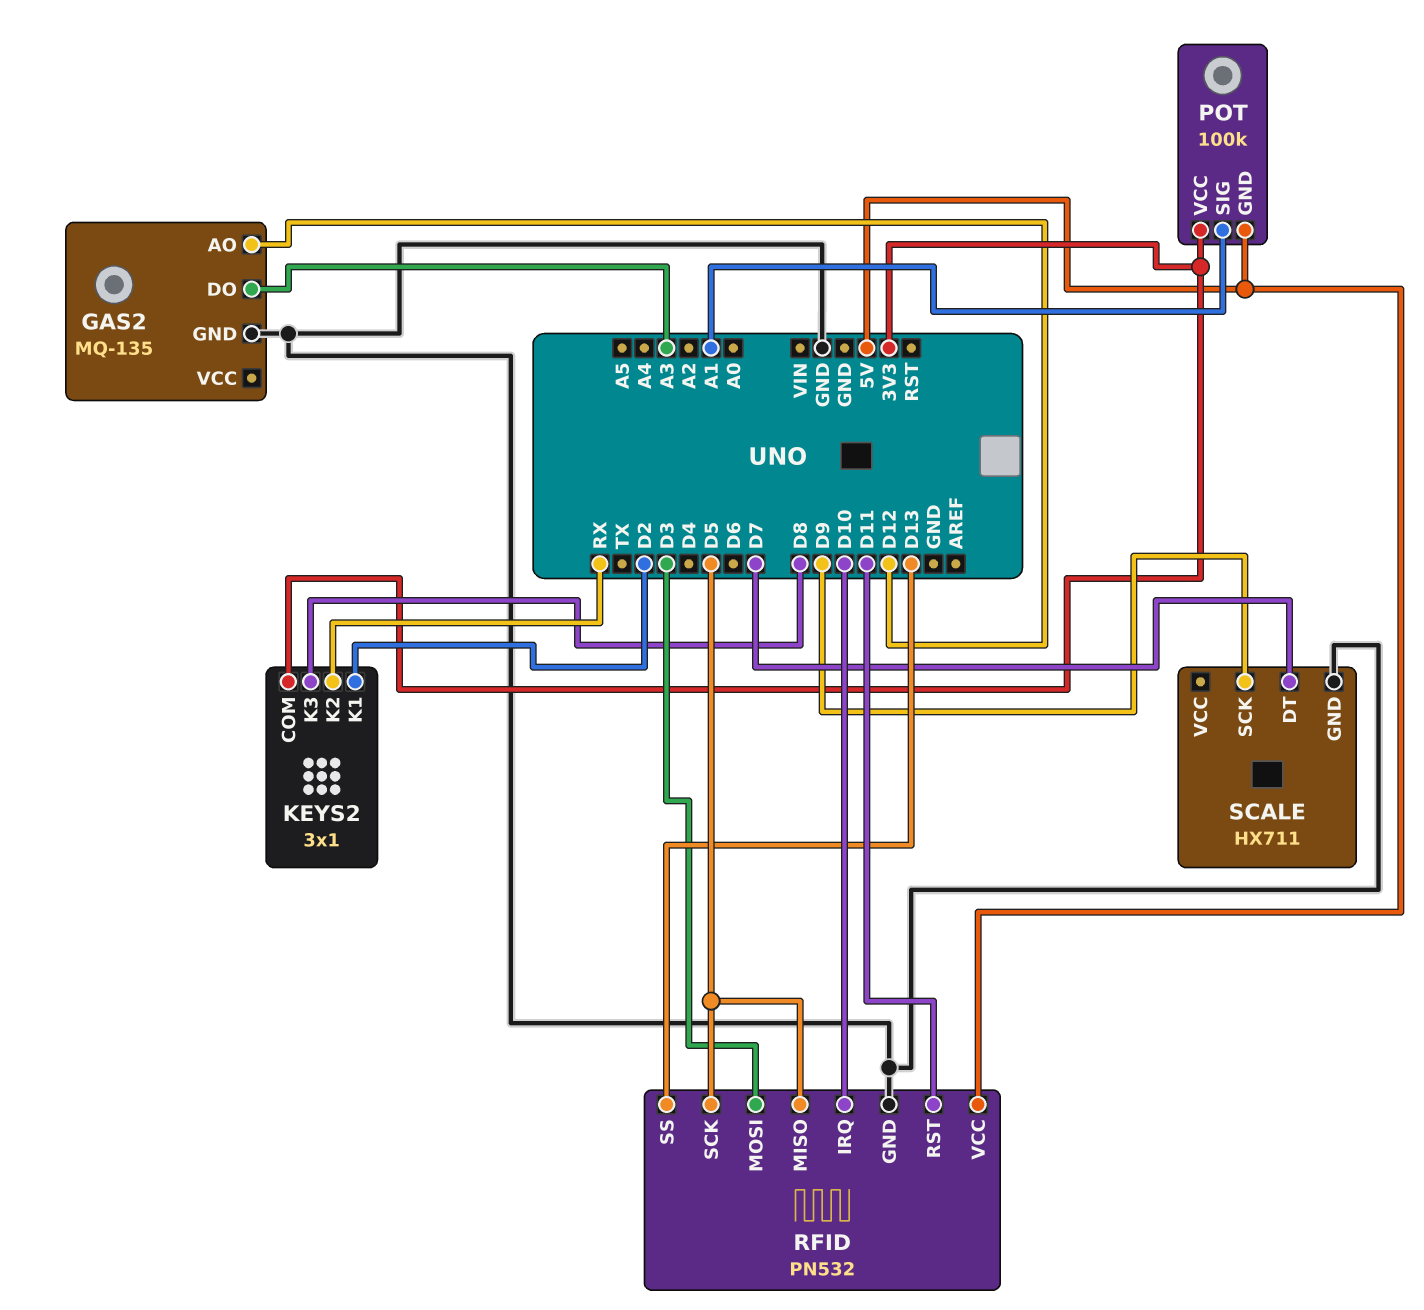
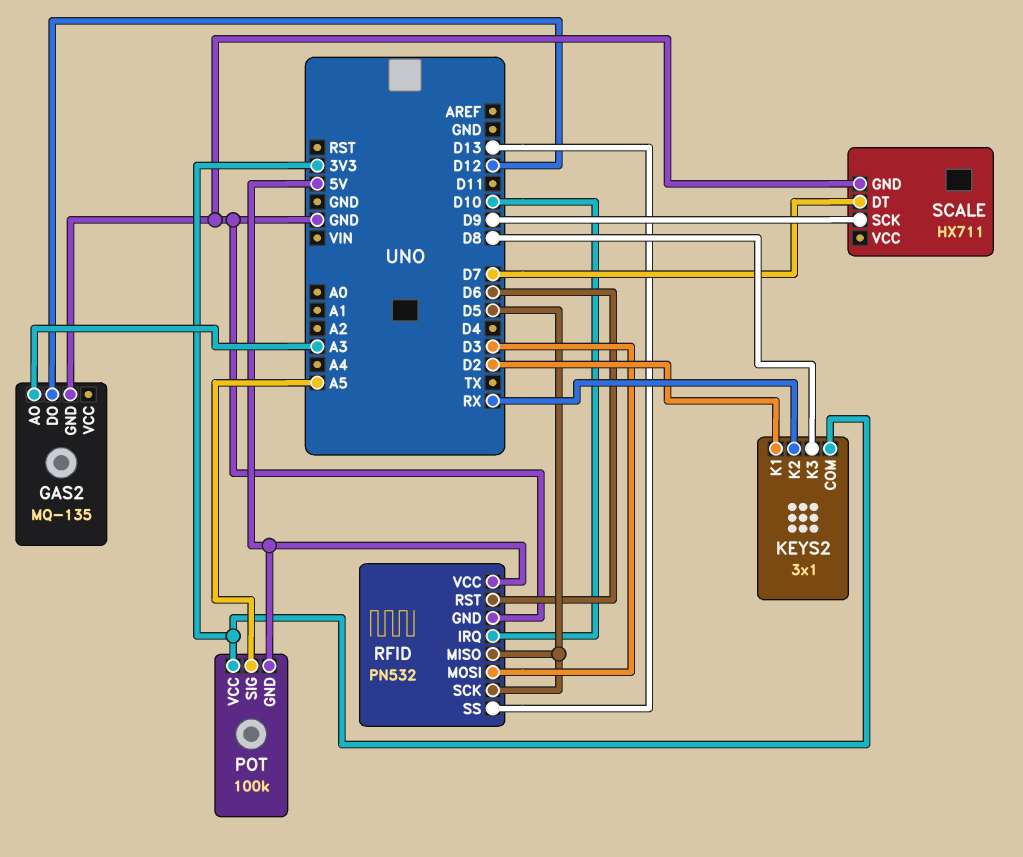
GAS2 pin AO: D12 -> A3
GAS2 pin DO: A3 -> D12
POT pin SIG: A1 -> A5
RFID pin RST: D11 -> D6

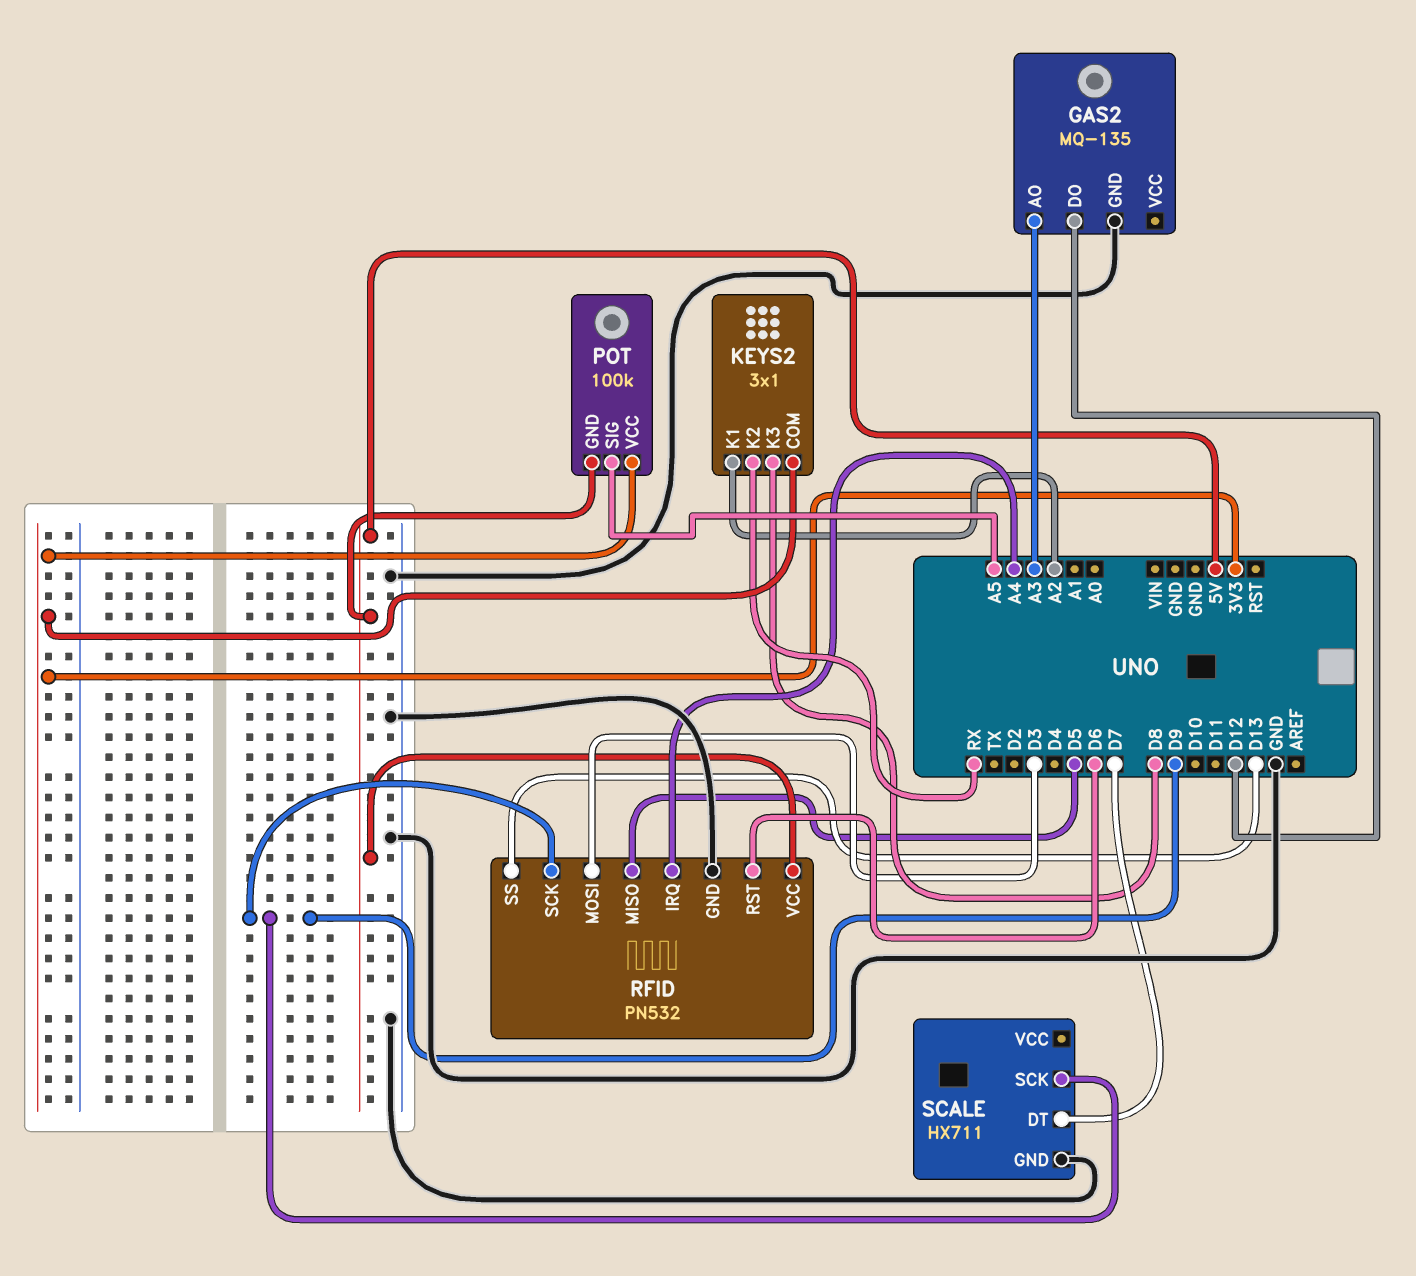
KEYS2 pin K1: D2 -> A2
RFID pin IRQ: D10 -> A4
RFID pin SCK: D5 -> D9

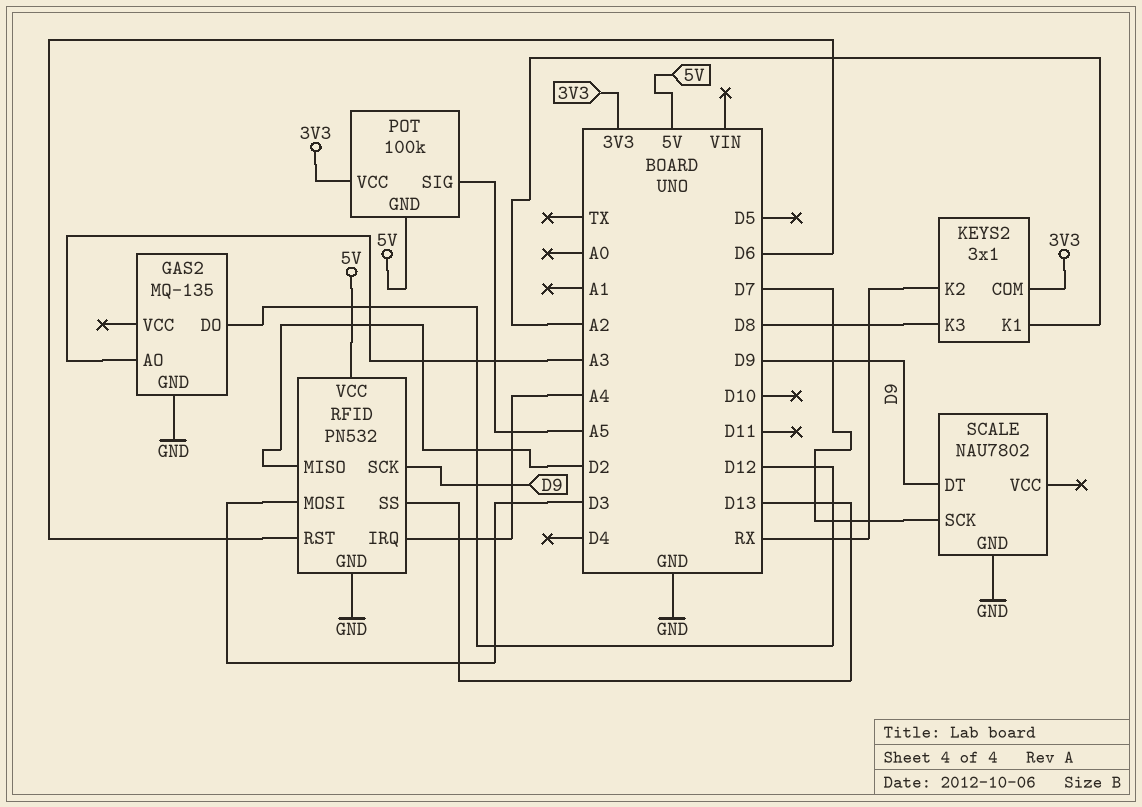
RFID pin MISO: D5 -> D2
SCALE: HX711 -> NAU7802
SCALE pin DT: D7 -> D9
SCALE pin SCK: D9 -> D7

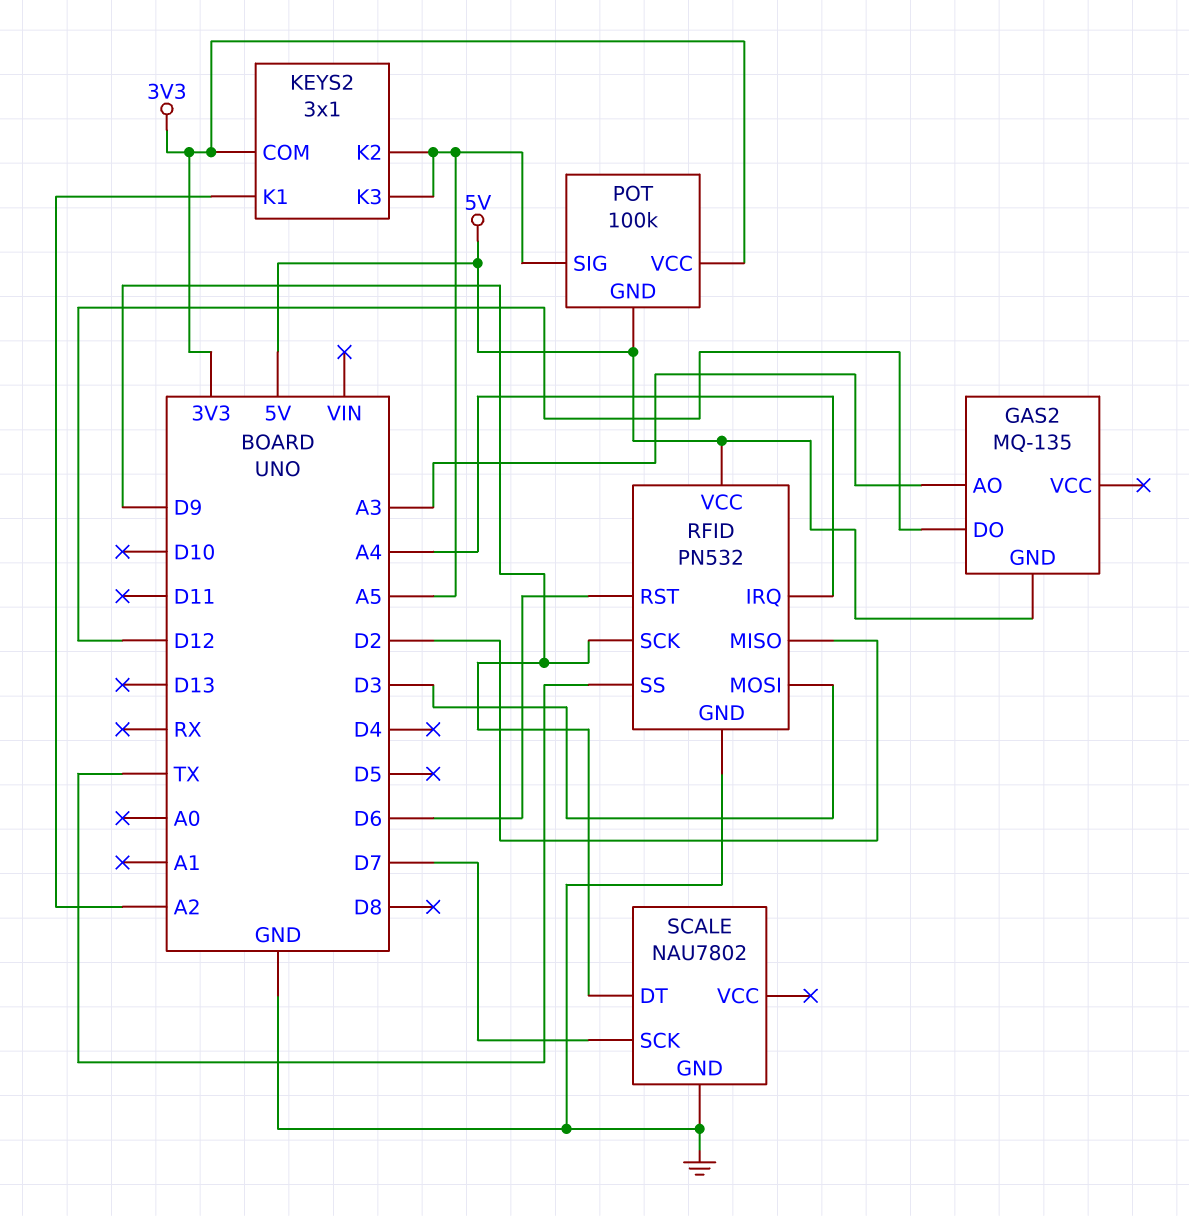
GAS2 pin GND: GND -> 5V
KEYS2 pin K2: RX -> A5
KEYS2 pin K3: D8 -> A5
RFID pin SS: D13 -> TX

